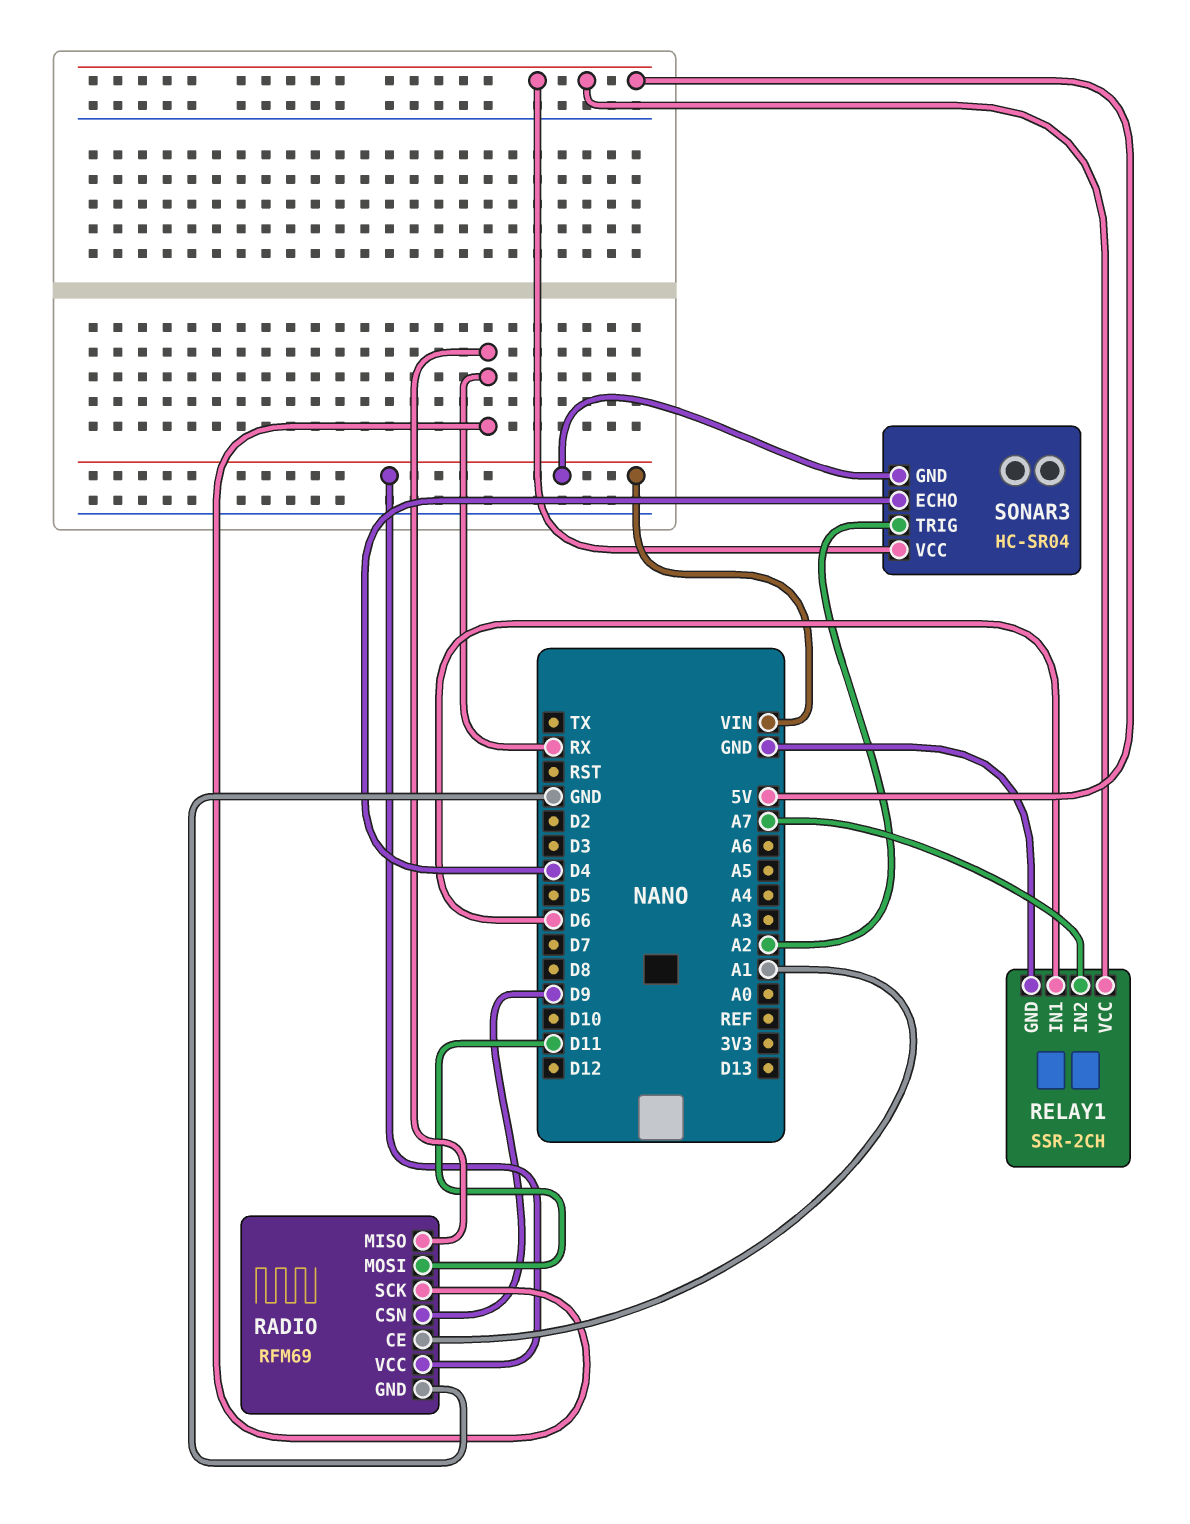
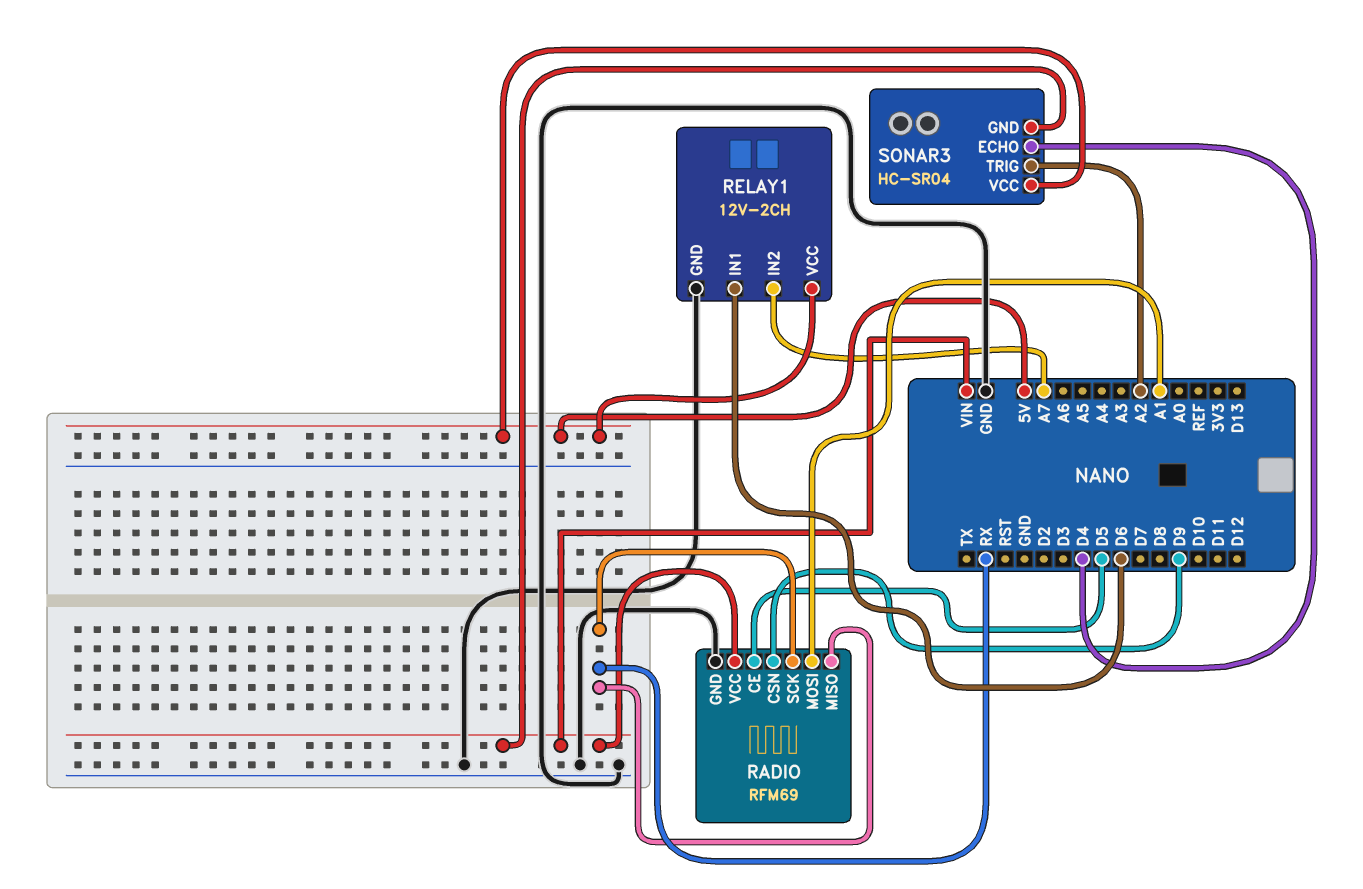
RADIO pin CE: A1 -> D5
RADIO pin MOSI: D11 -> A1
RELAY1: SSR-2CH -> 12V-2CH

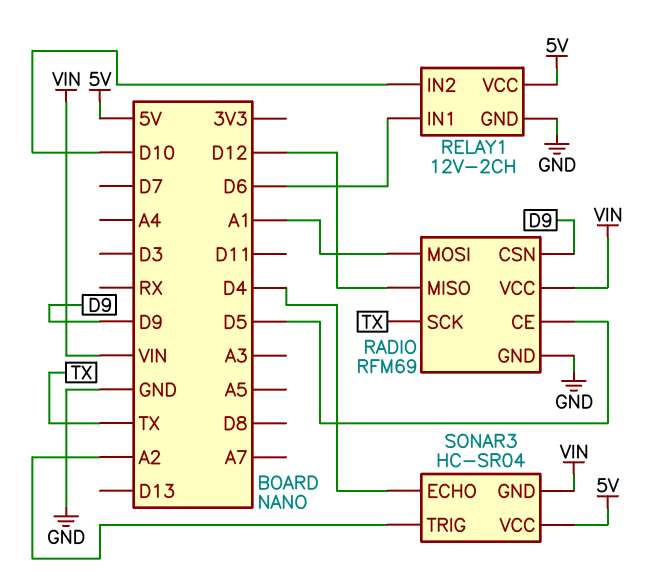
RADIO pin MISO: RX -> D12
RADIO pin SCK: RX -> TX
RELAY1 pin IN2: A7 -> D10

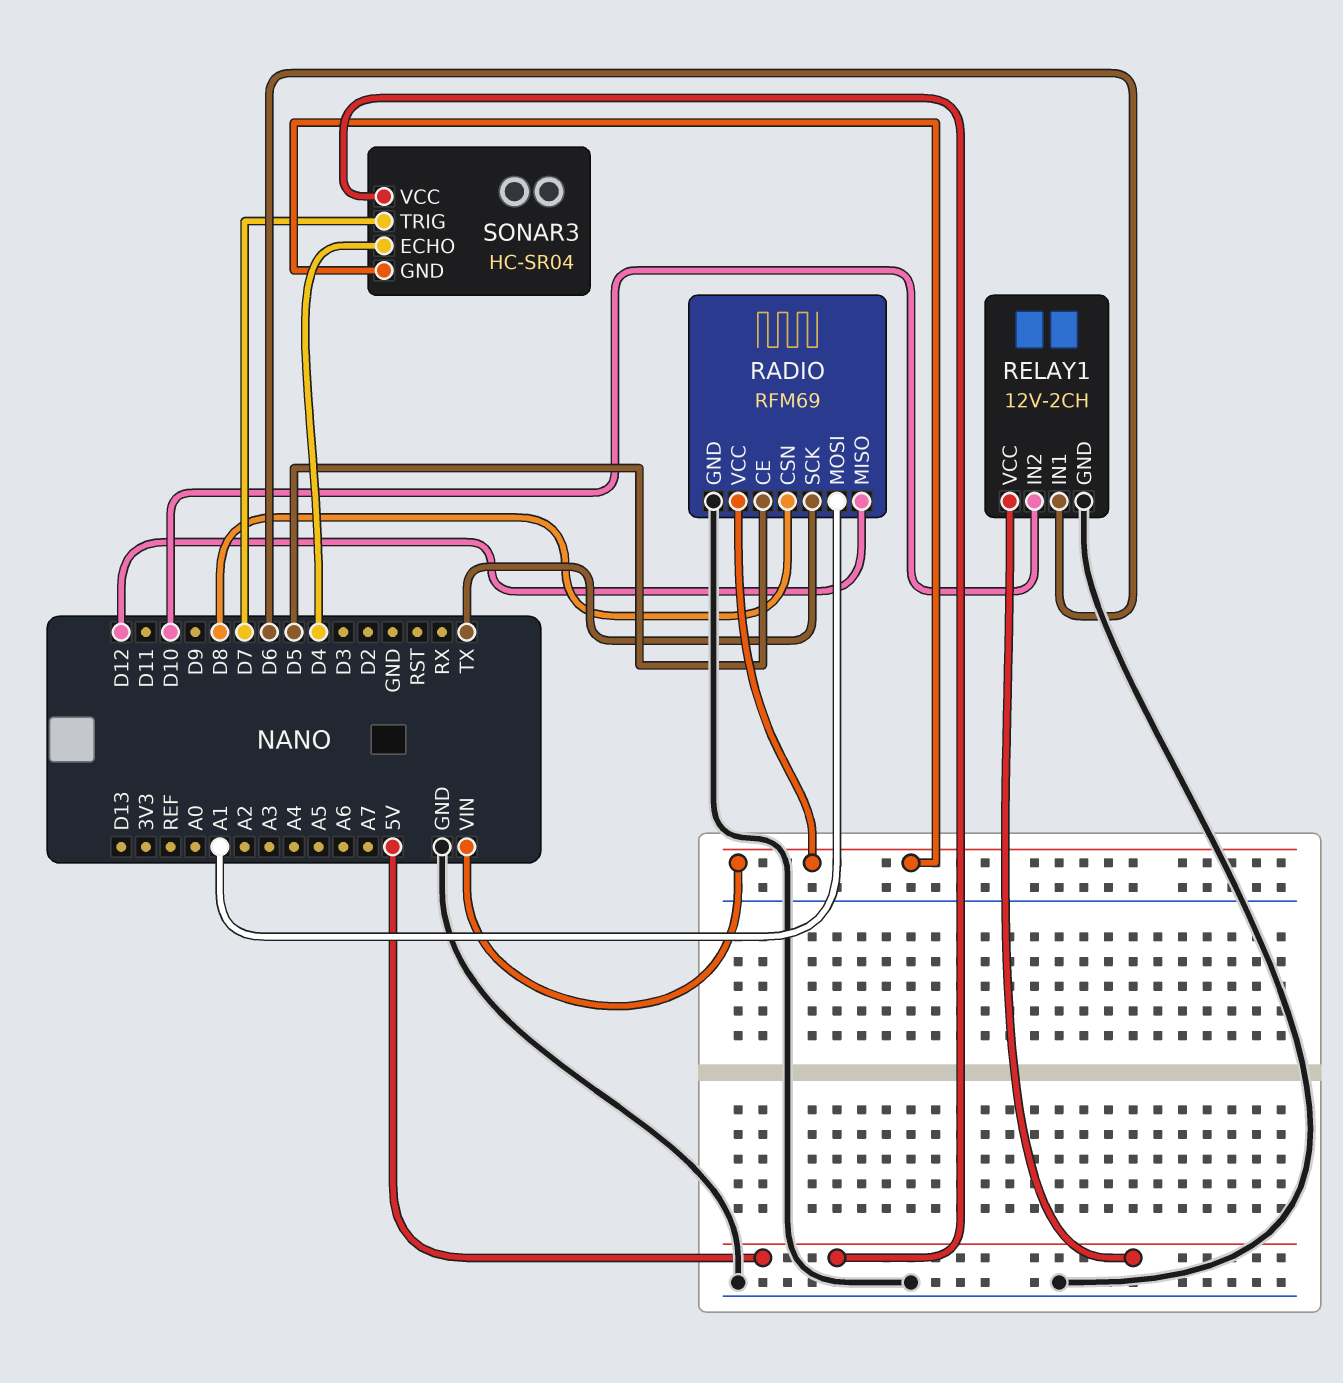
RADIO pin CSN: D9 -> D8
SONAR3 pin TRIG: A2 -> D7

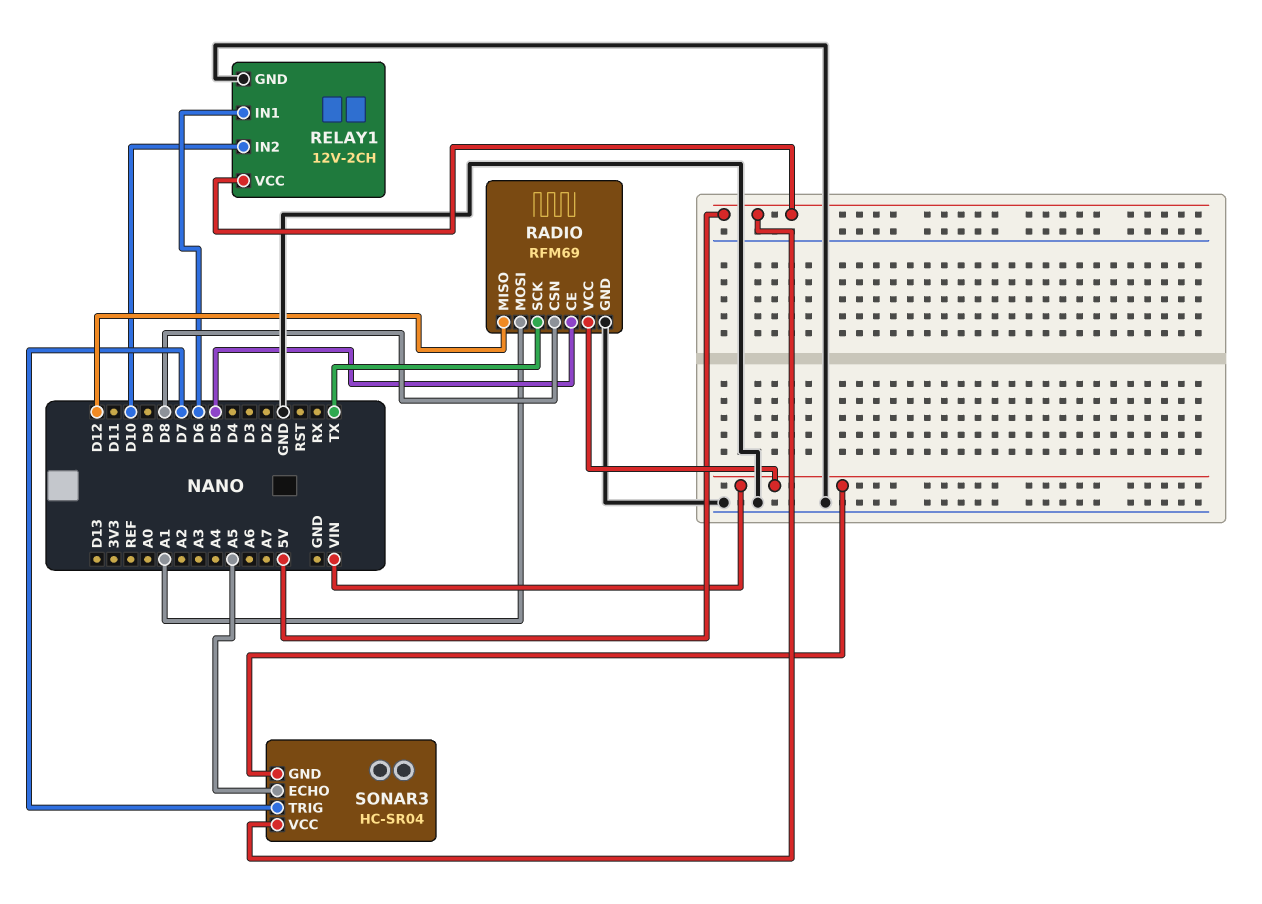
SONAR3 pin ECHO: D4 -> A5

